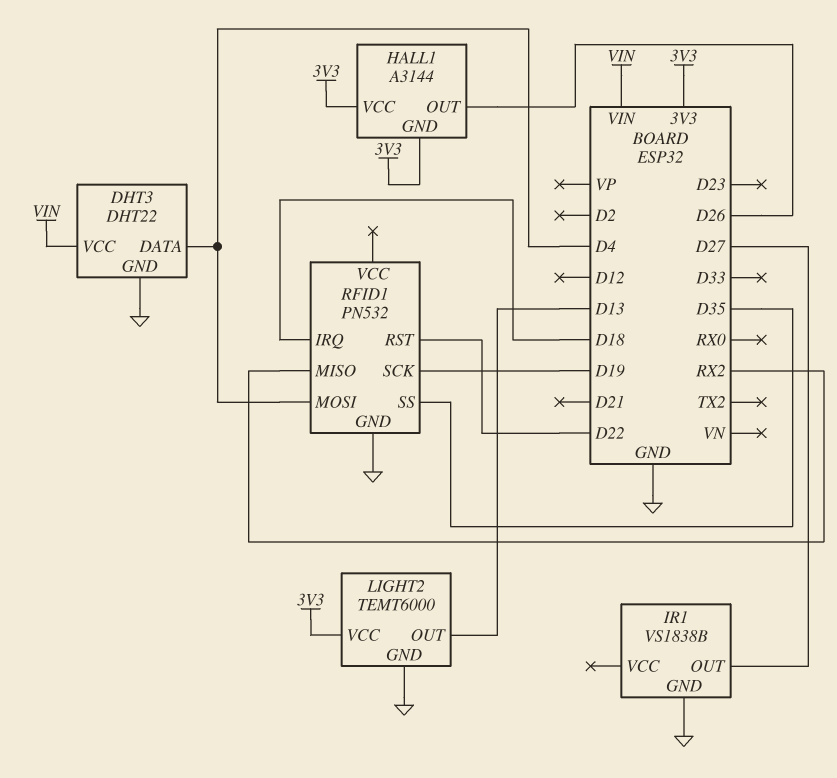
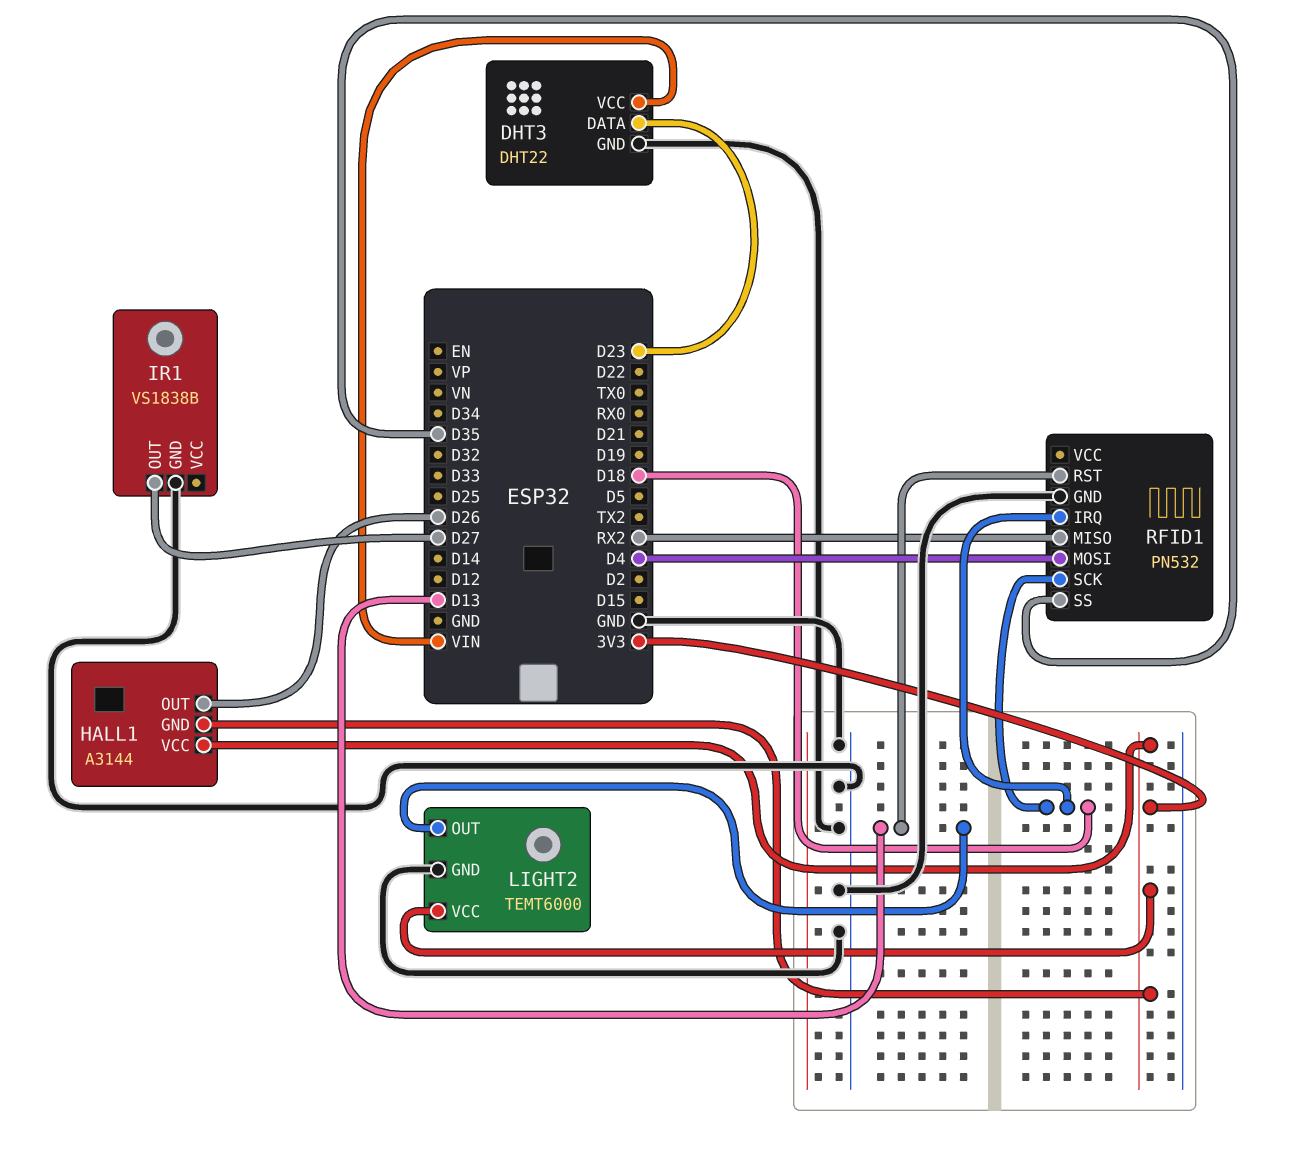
DHT3 pin DATA: D4 -> D23
RFID1 pin RST: D22 -> D13
RFID1 pin SCK: D19 -> D18

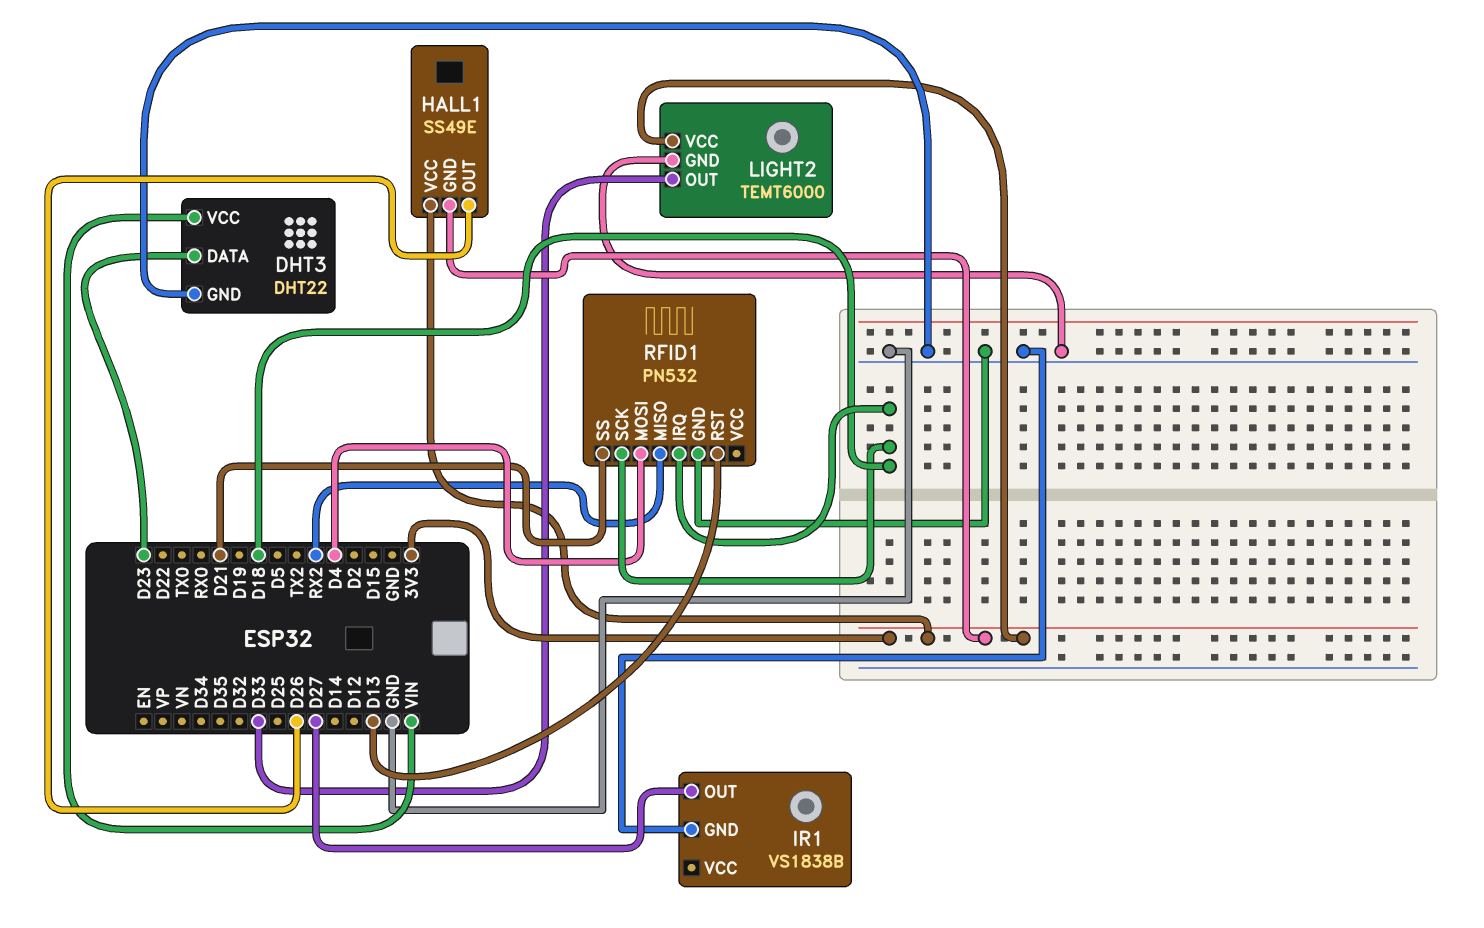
HALL1: A3144 -> SS49E
LIGHT2 pin OUT: D13 -> D33
RFID1 pin SS: D35 -> D21

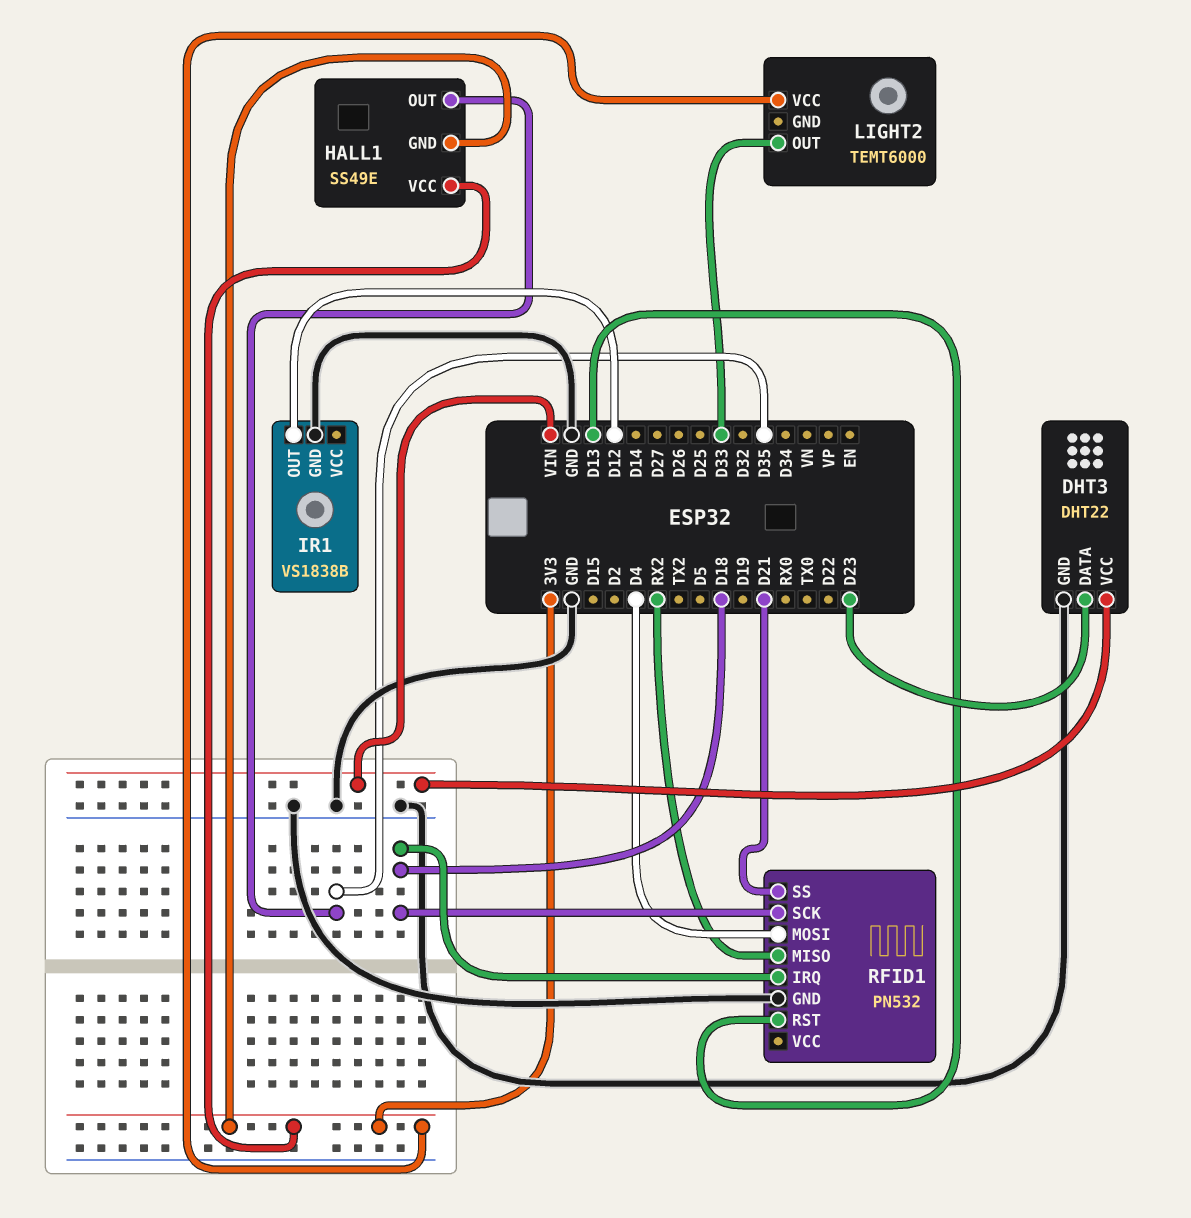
HALL1 pin OUT: D26 -> D35
IR1 pin OUT: D27 -> D12
LIGHT2 pin GND: GND -> none

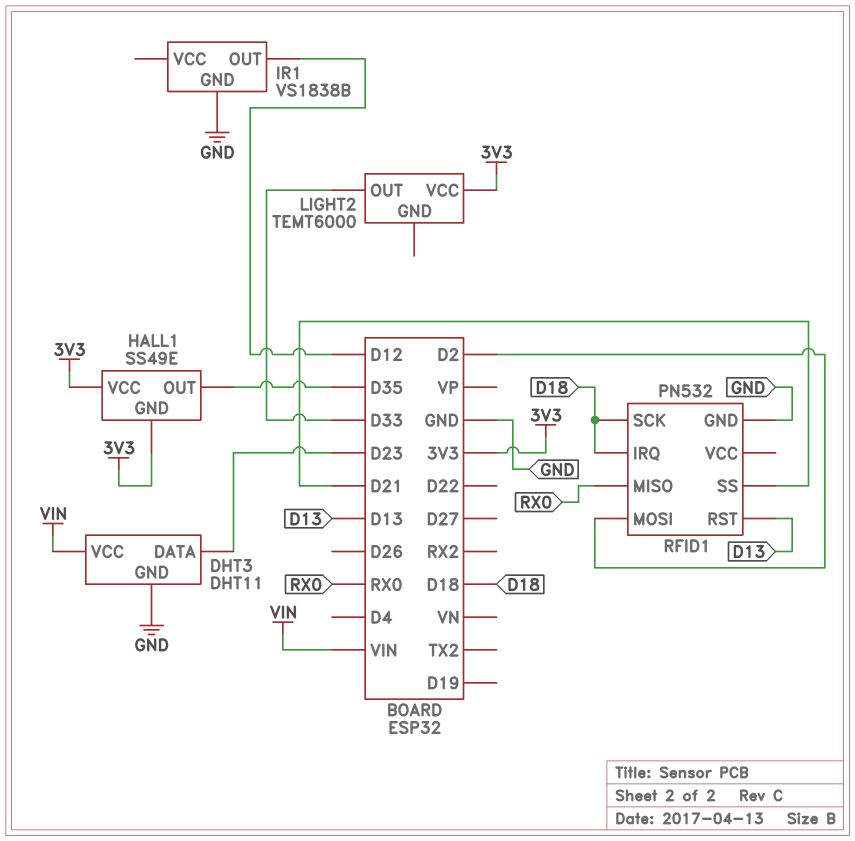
DHT3: DHT22 -> DHT11
RFID1 pin MISO: RX2 -> RX0
RFID1 pin MOSI: D4 -> D2

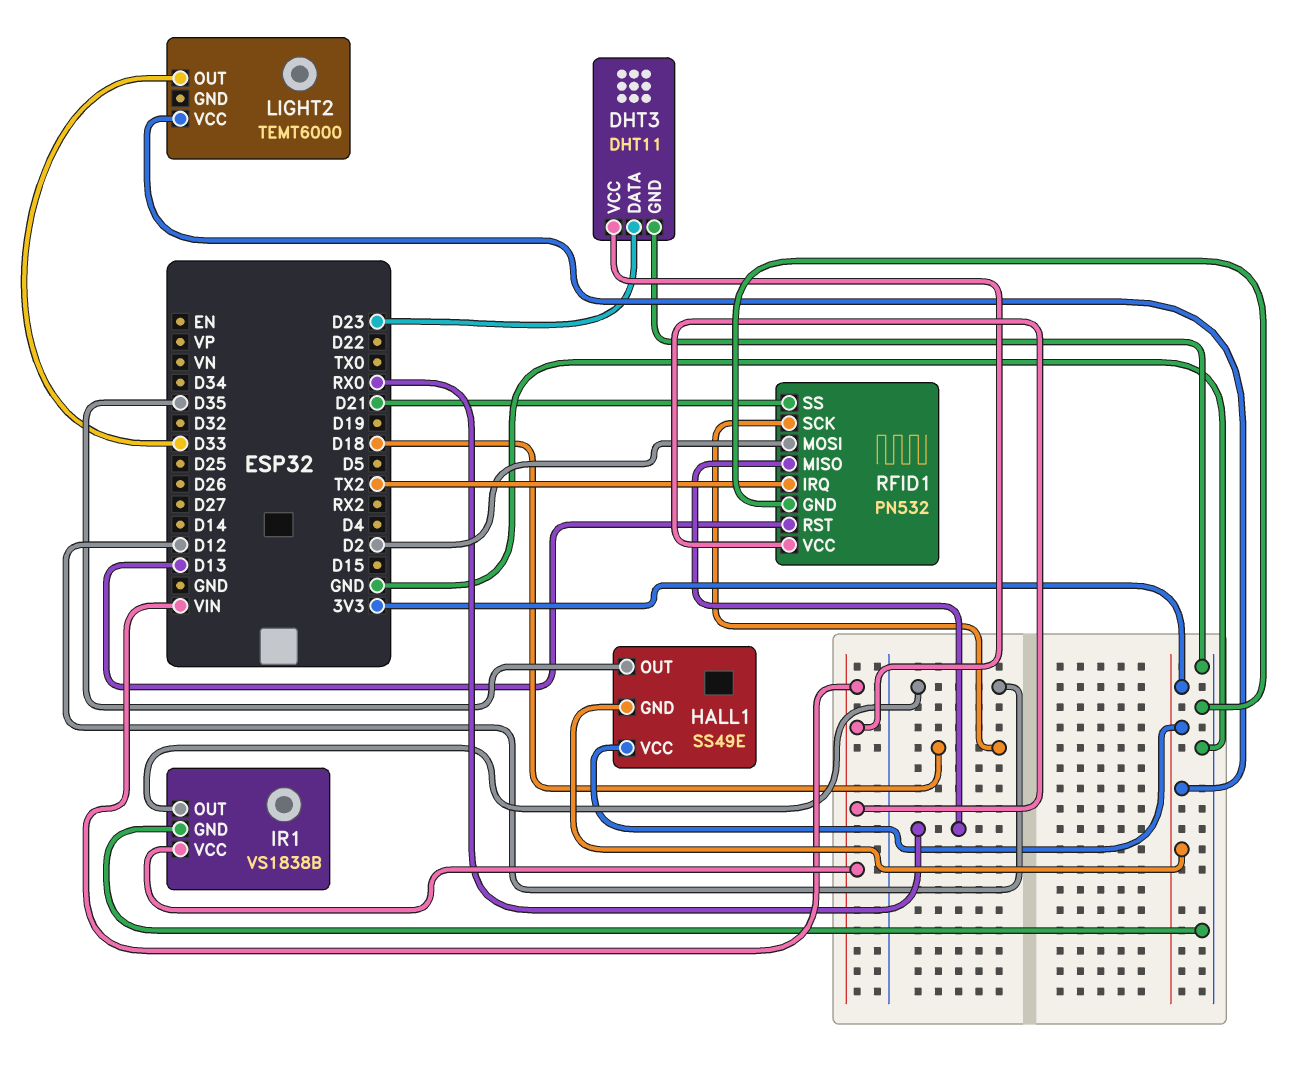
IR1 pin VCC: none -> VIN
RFID1 pin IRQ: D18 -> TX2
RFID1 pin VCC: none -> VIN

